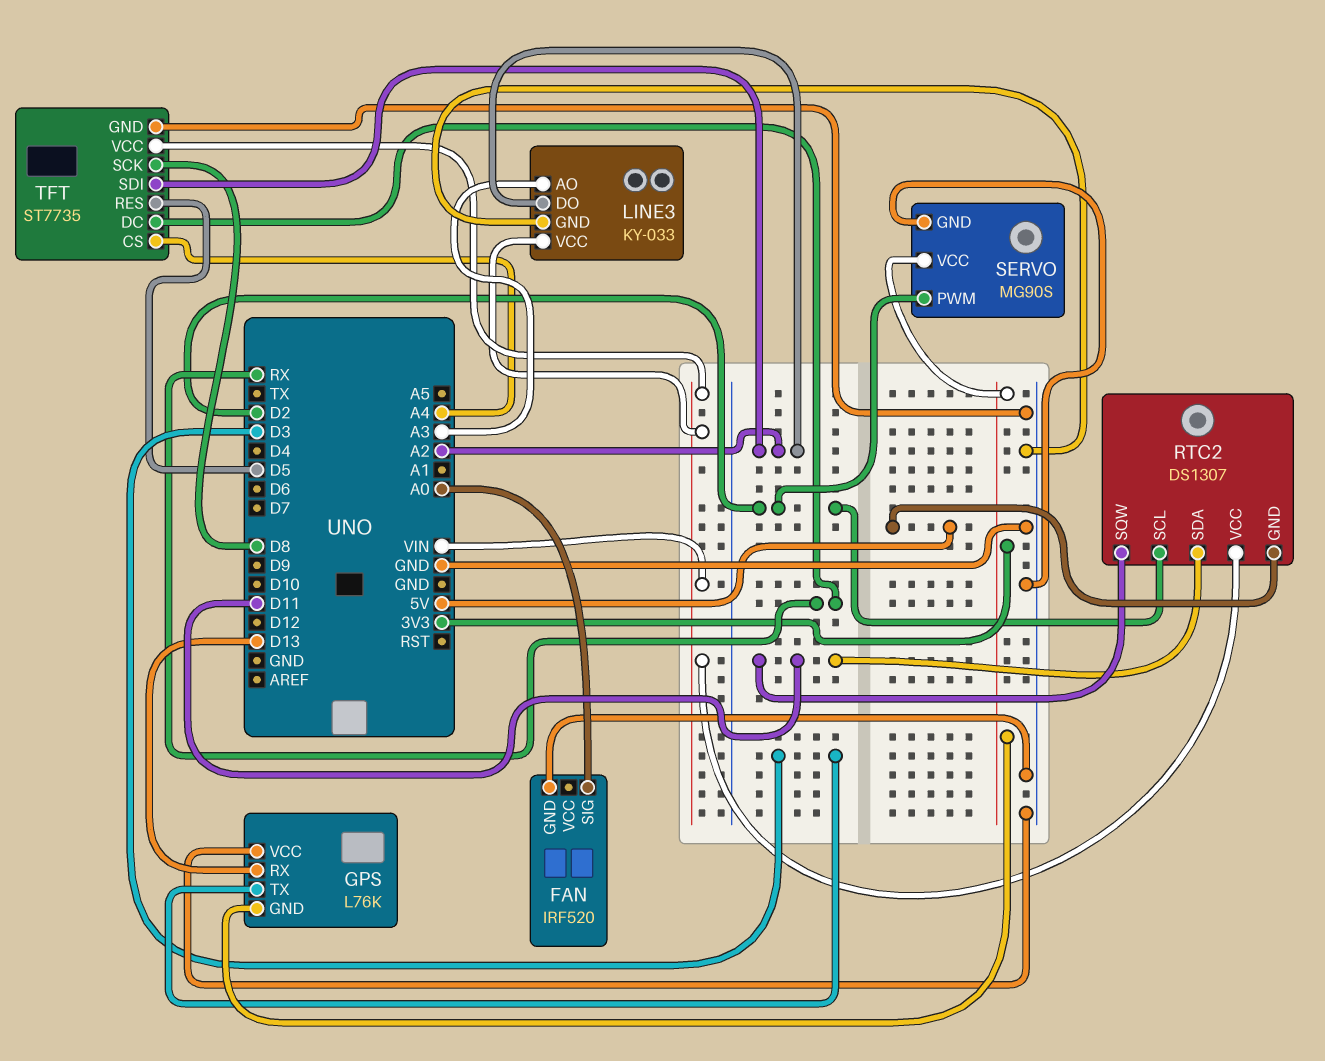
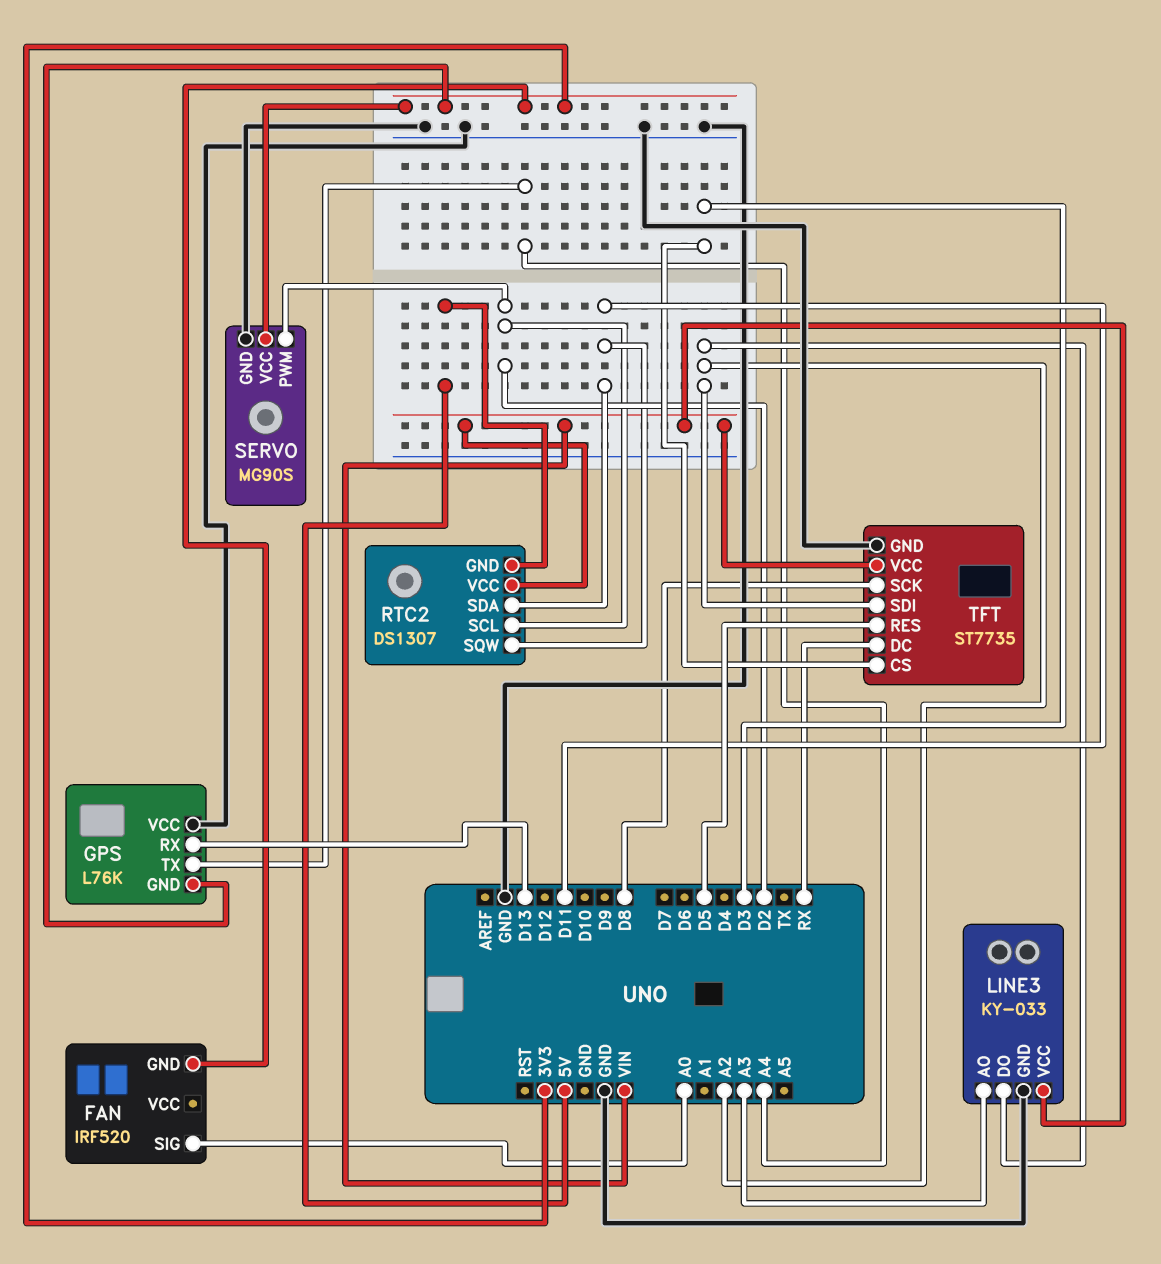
FAN pin GND: GND -> 3V3
GPS pin TX: D3 -> A4
TFT pin CS: A4 -> D3

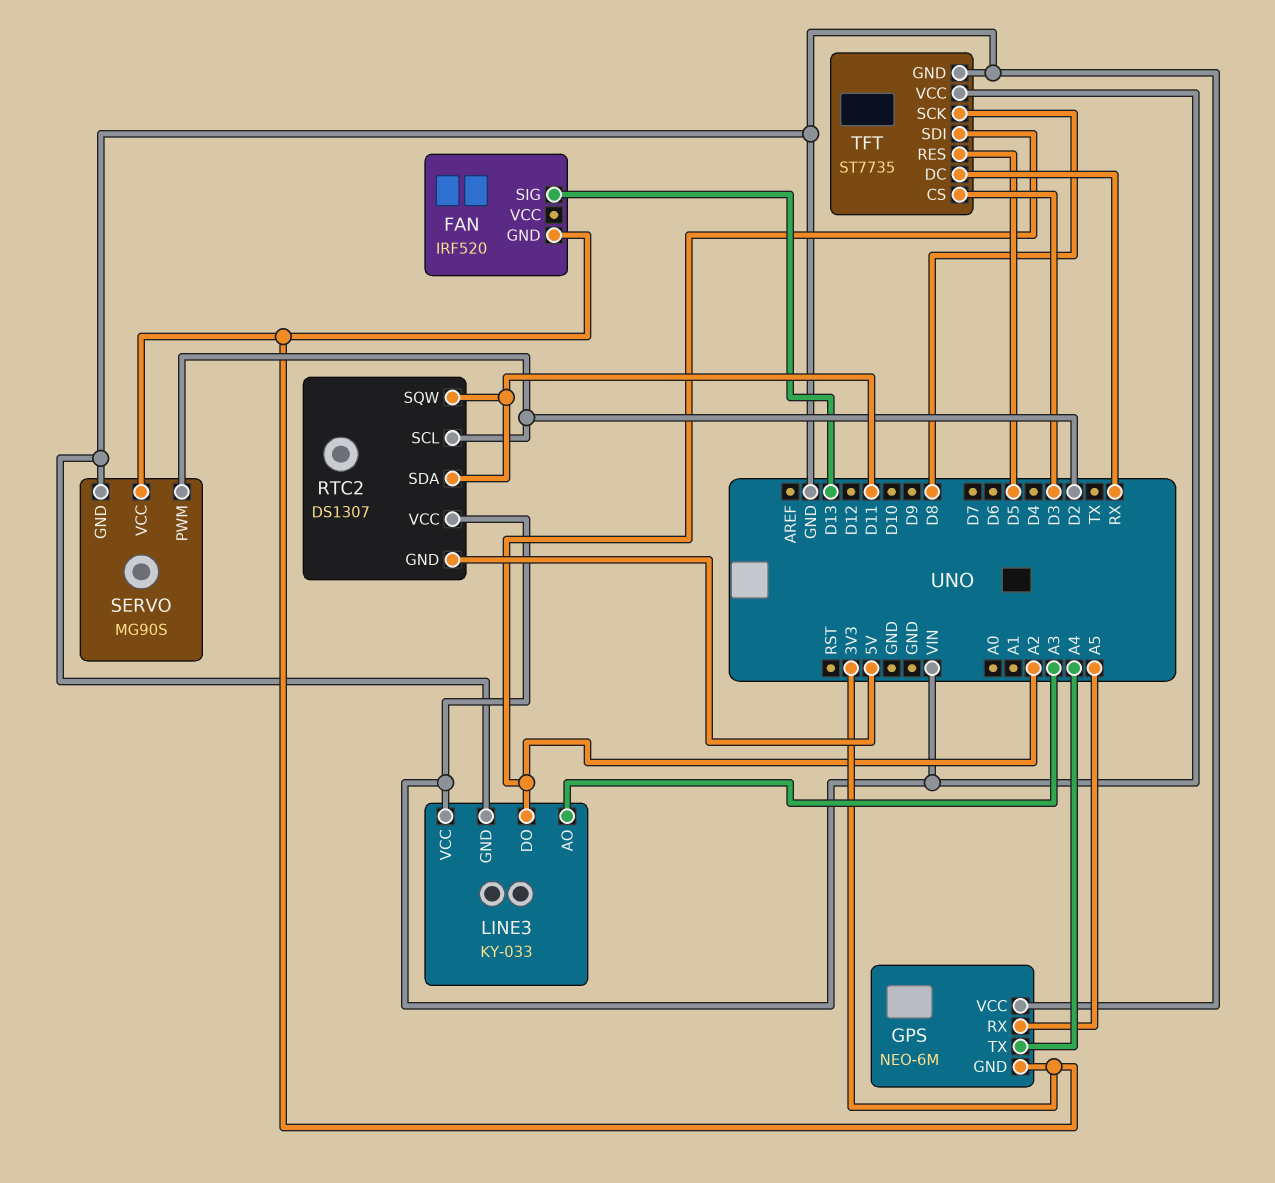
FAN pin SIG: A0 -> D13
GPS: L76K -> NEO-6M
GPS pin RX: D13 -> A5

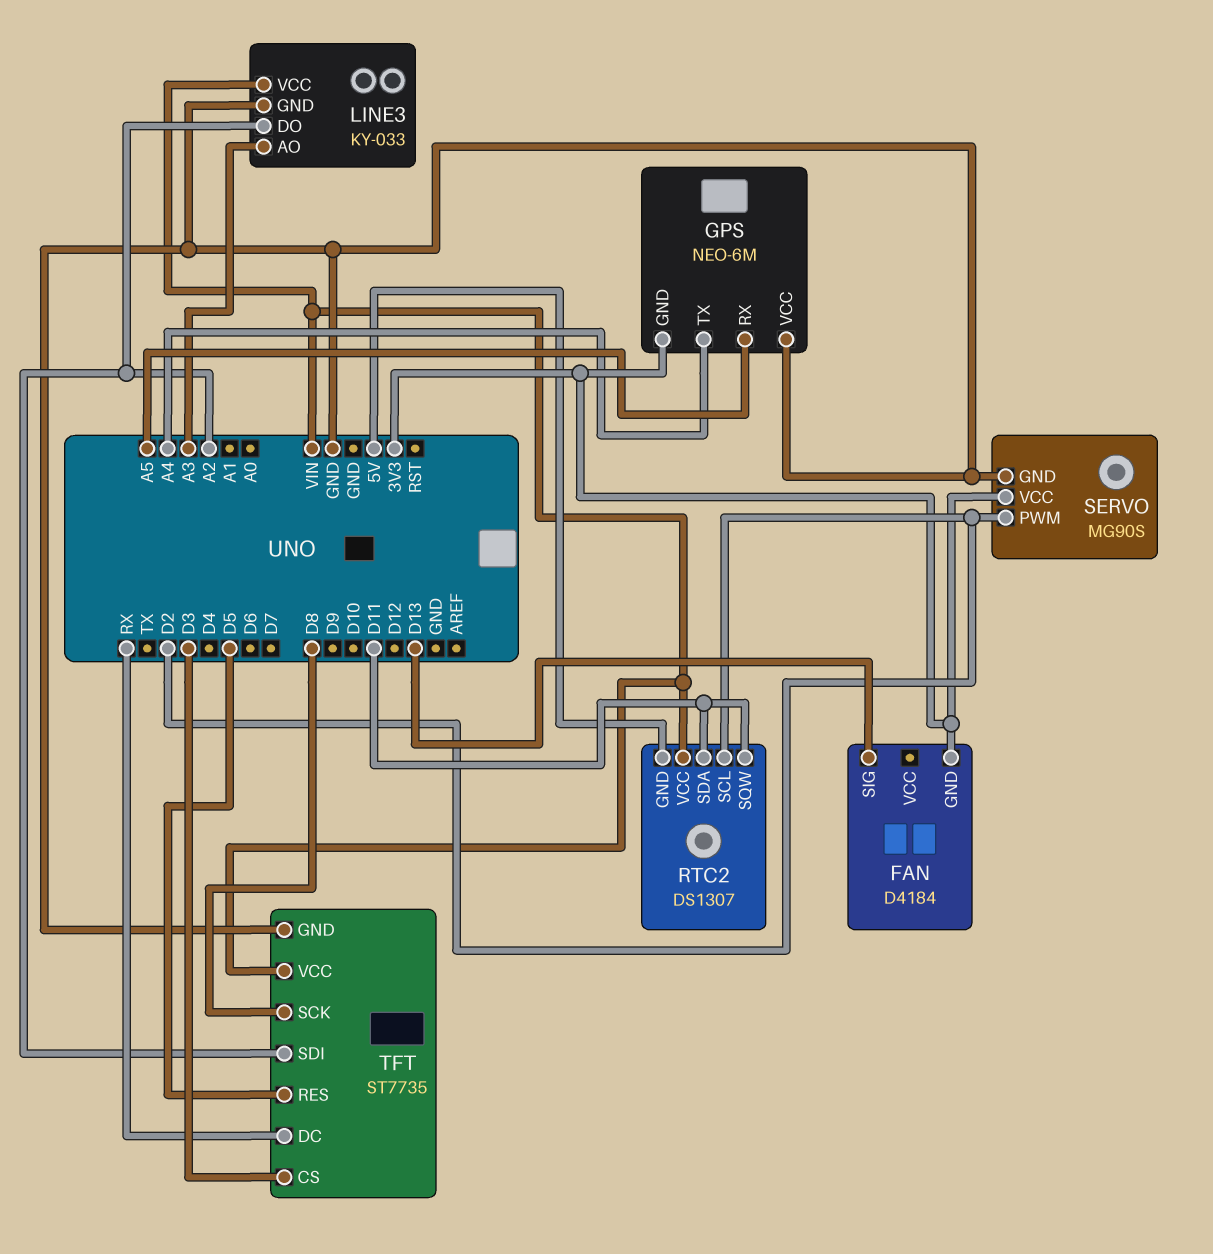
FAN: IRF520 -> D4184

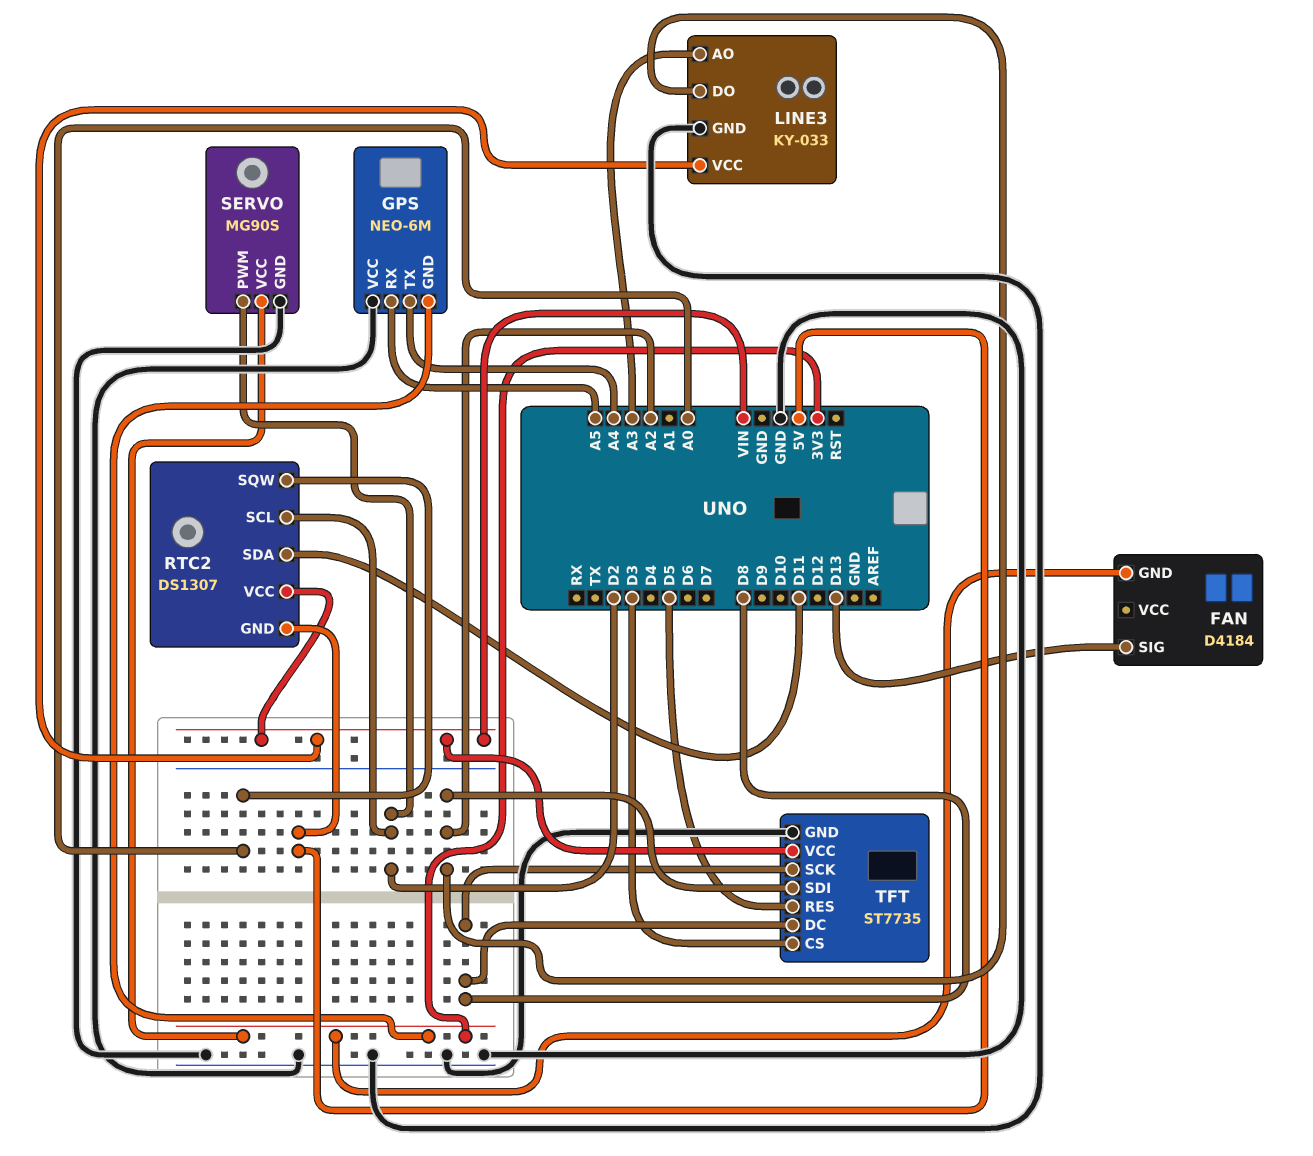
RTC2 pin SQW: D11 -> A0
TFT pin DC: RX -> D8

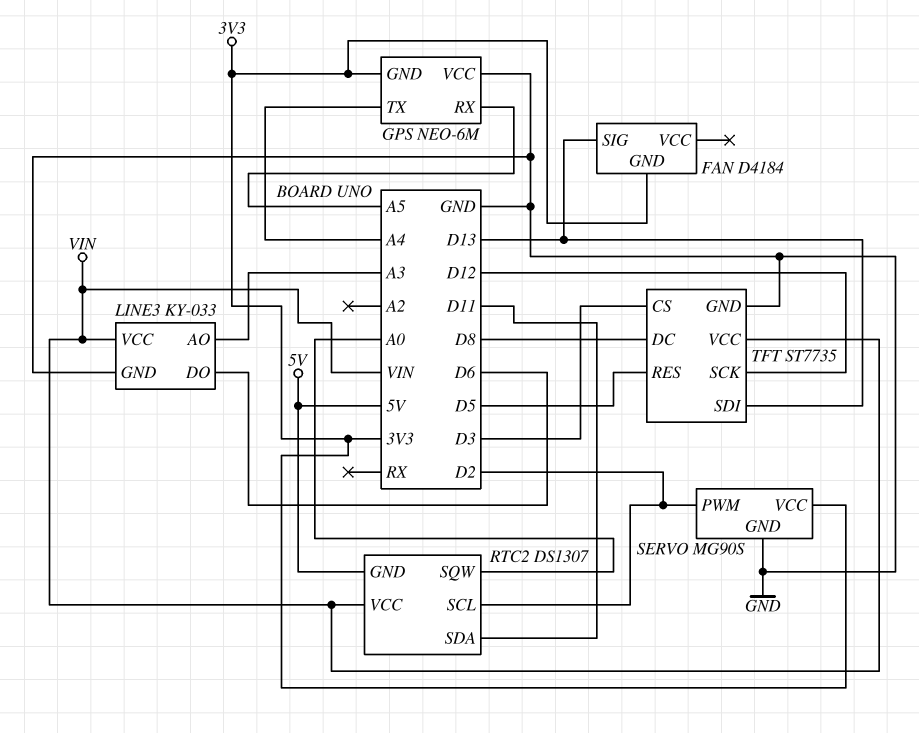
LINE3 pin DO: A2 -> D6
TFT pin SCK: D8 -> D12
TFT pin SDI: A2 -> D13

